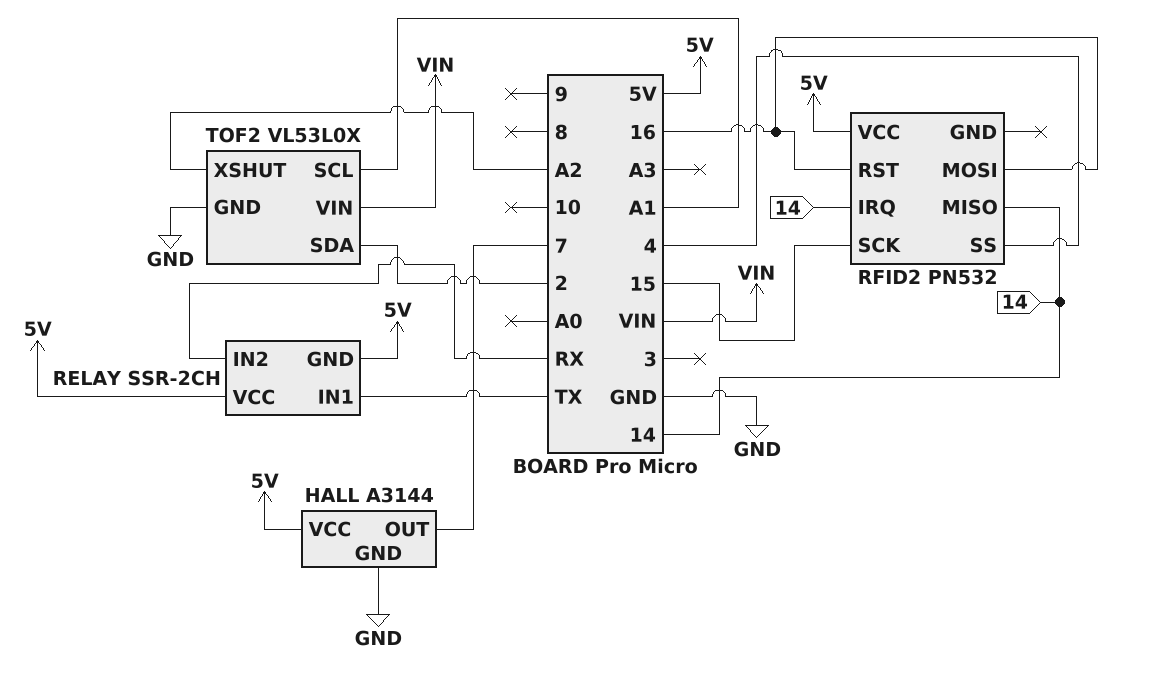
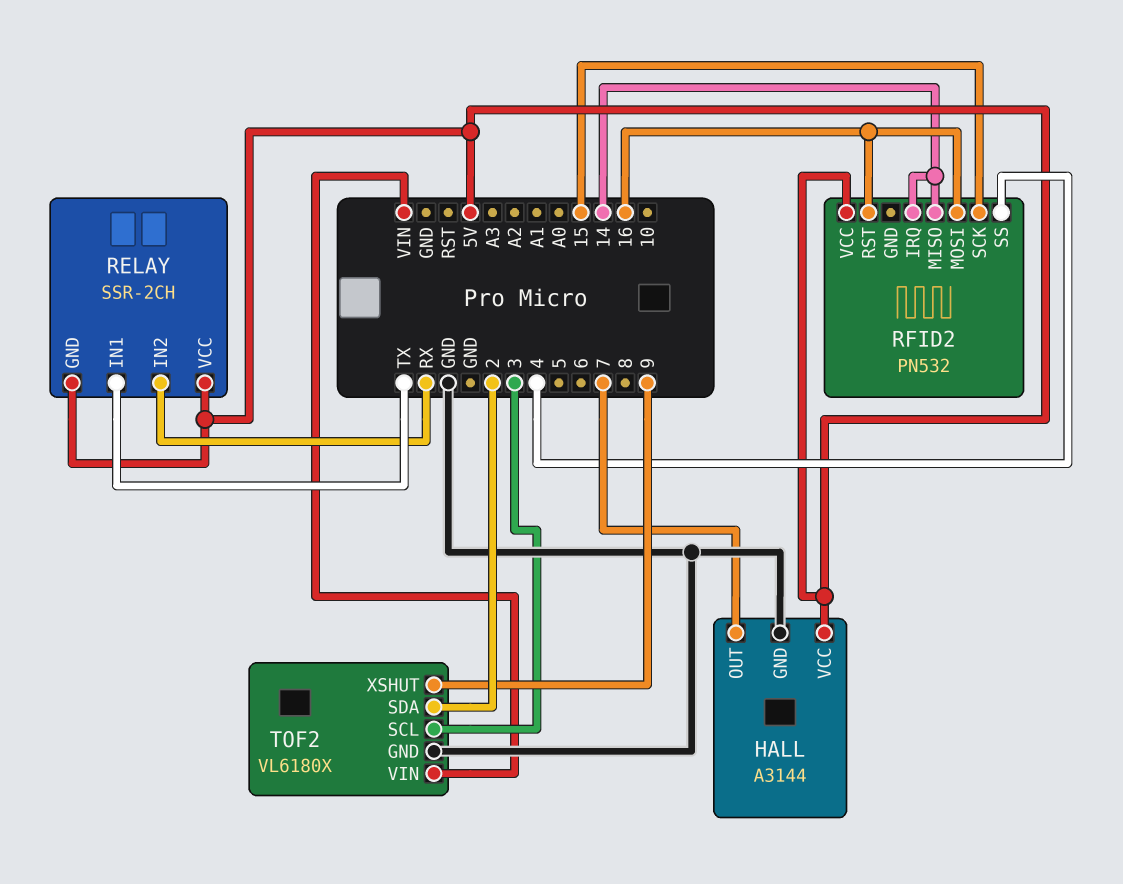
TOF2: VL53L0X -> VL6180X
TOF2 pin SCL: A1 -> 3
TOF2 pin XSHUT: A2 -> 9

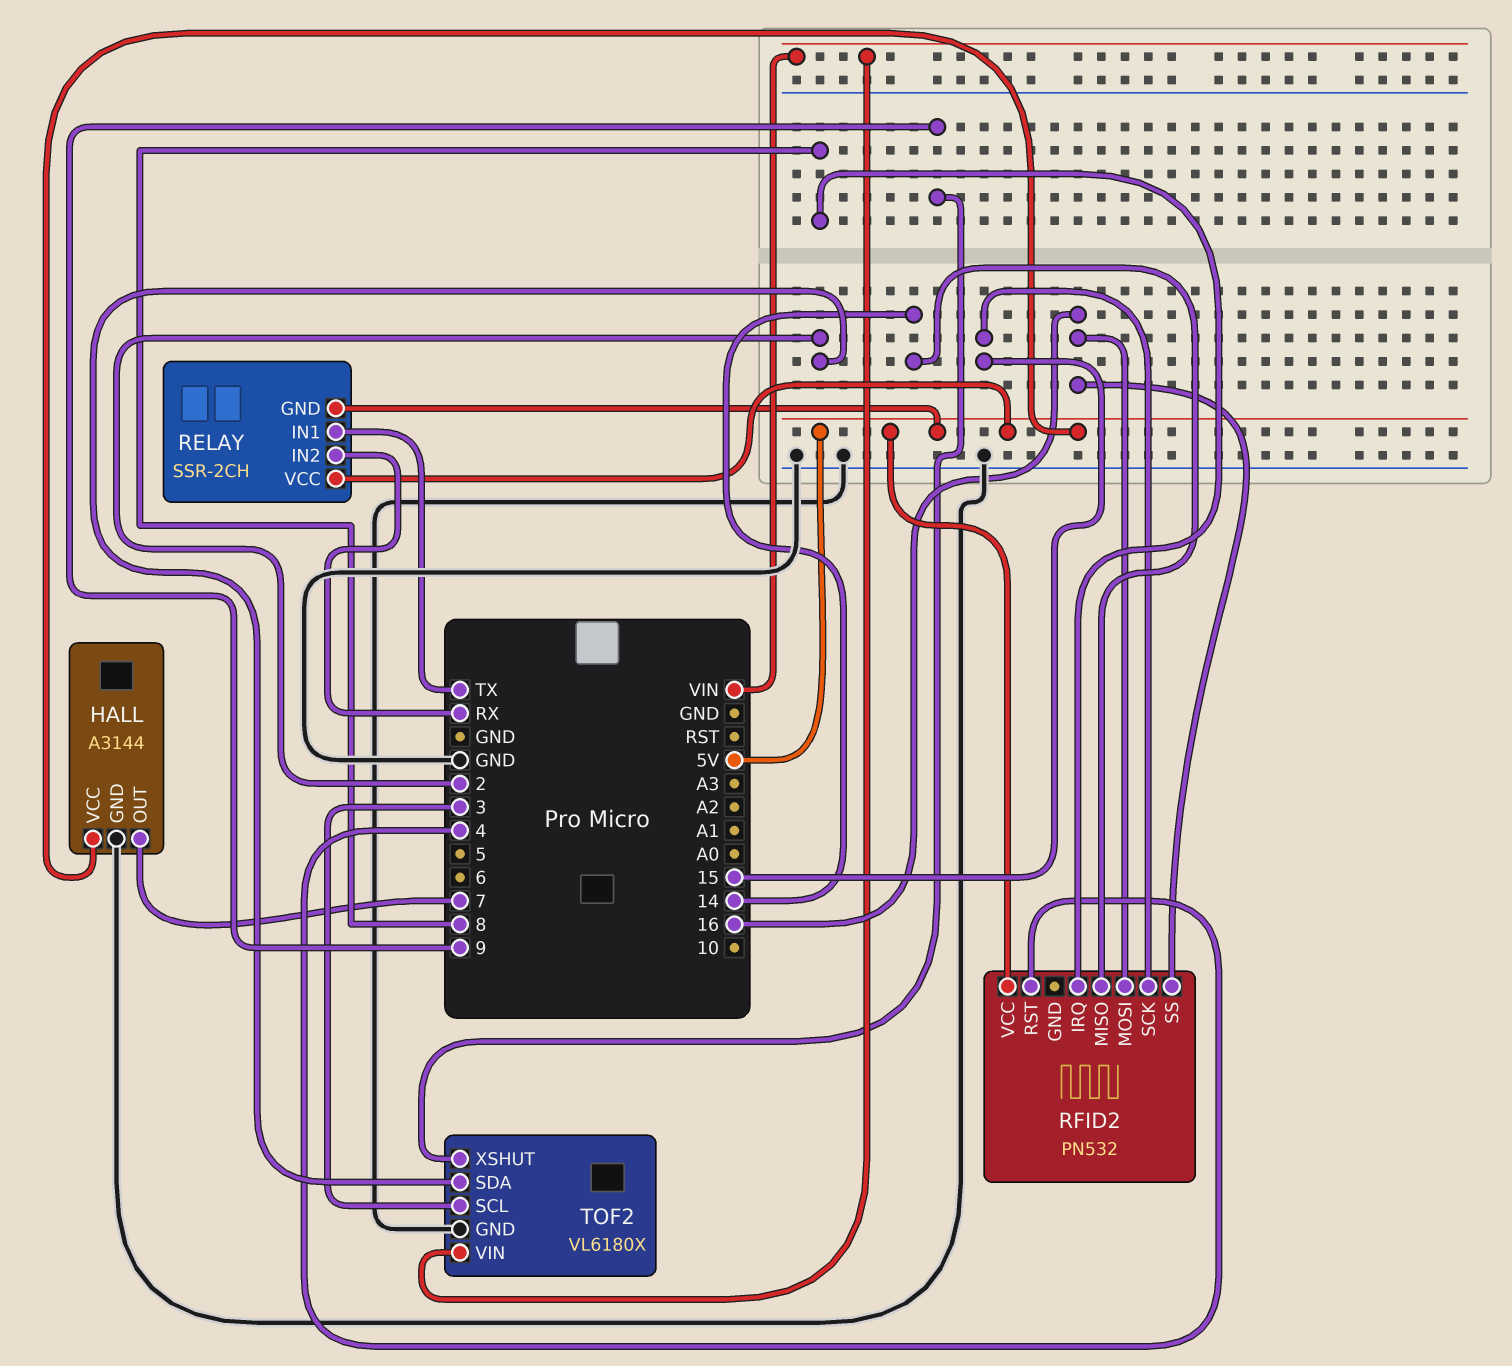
RFID2 pin IRQ: 14 -> 8
RFID2 pin RST: 16 -> 4
RFID2 pin SS: 4 -> 16

